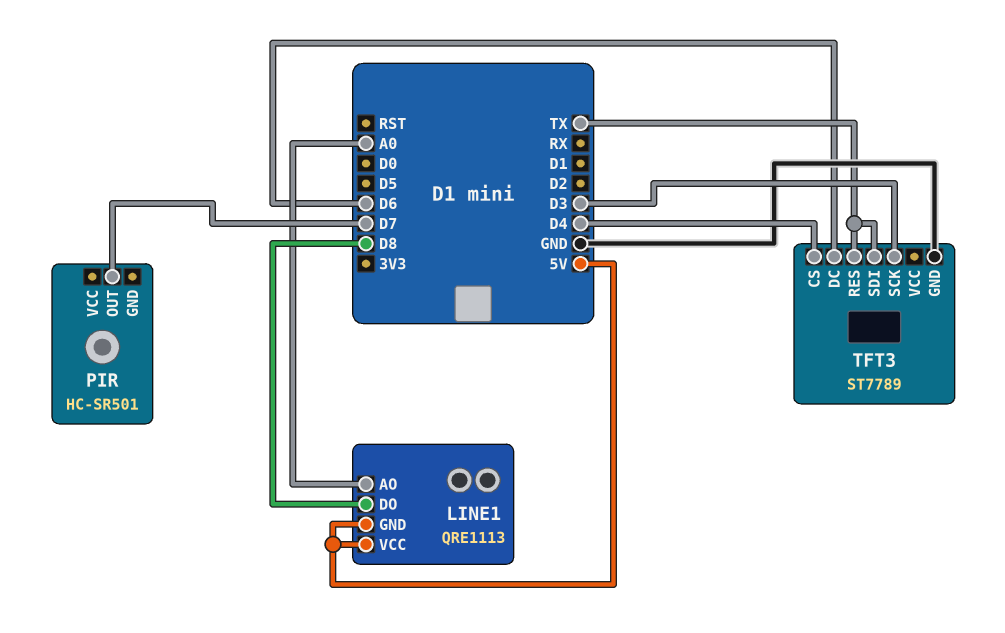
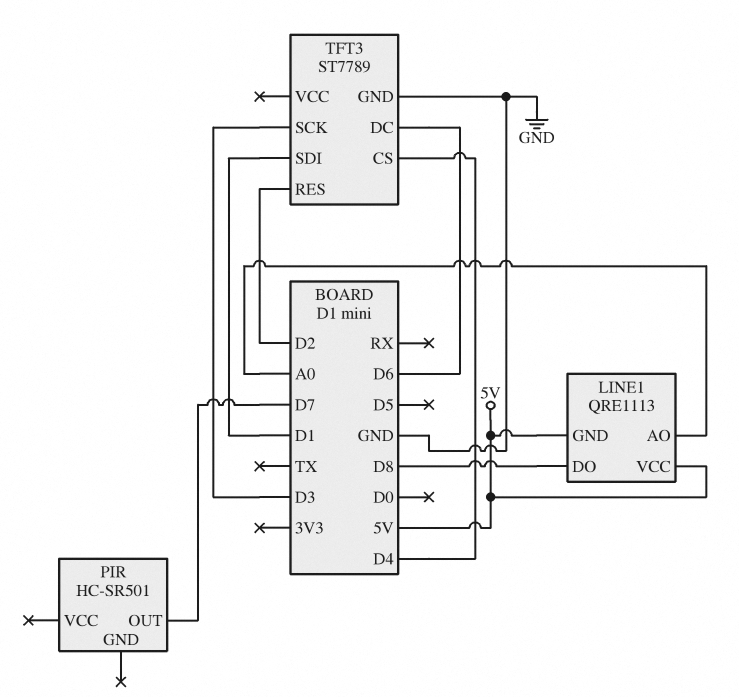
TFT3 pin RES: TX -> D2
TFT3 pin SDI: TX -> D1

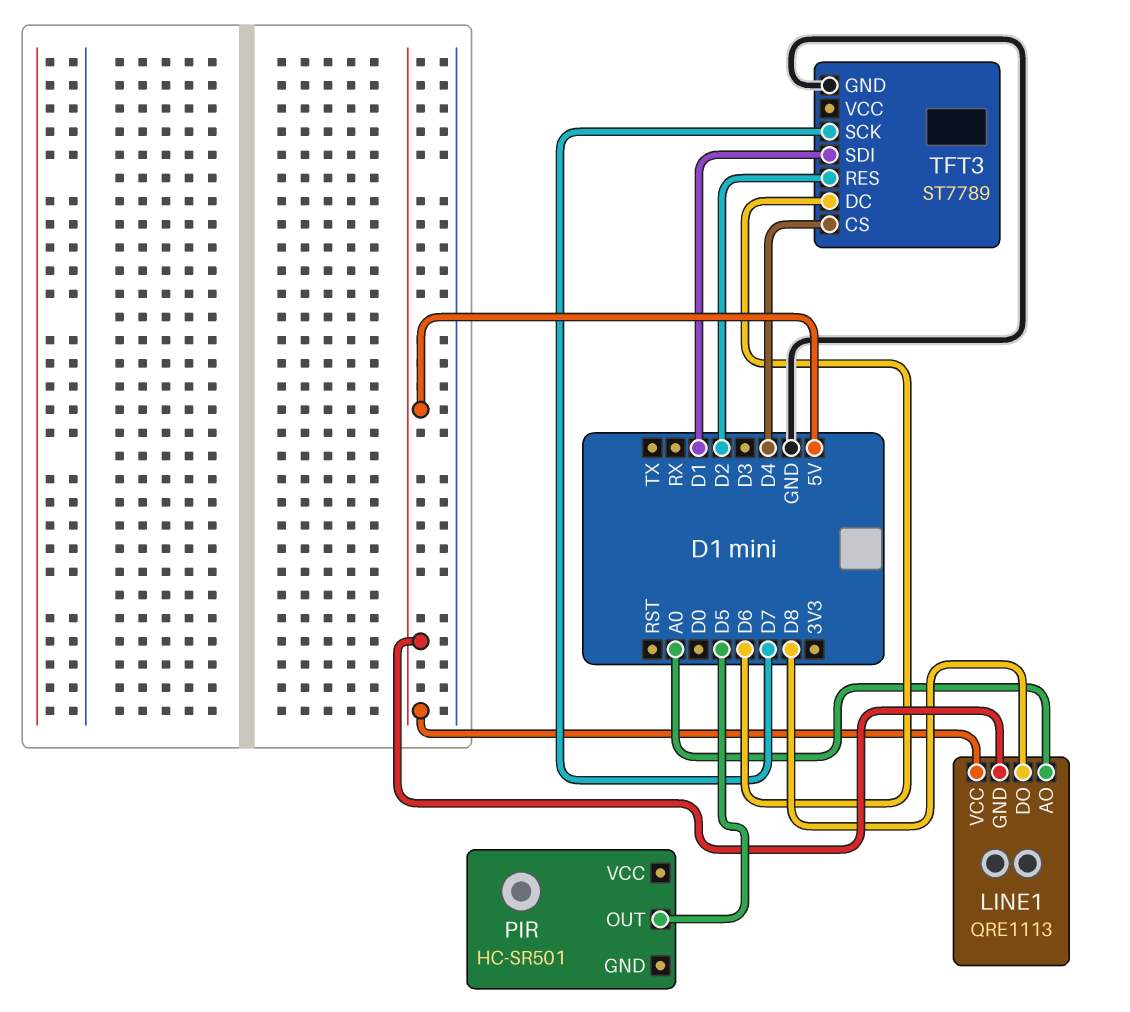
PIR pin OUT: D7 -> D5
TFT3 pin SCK: D3 -> D7

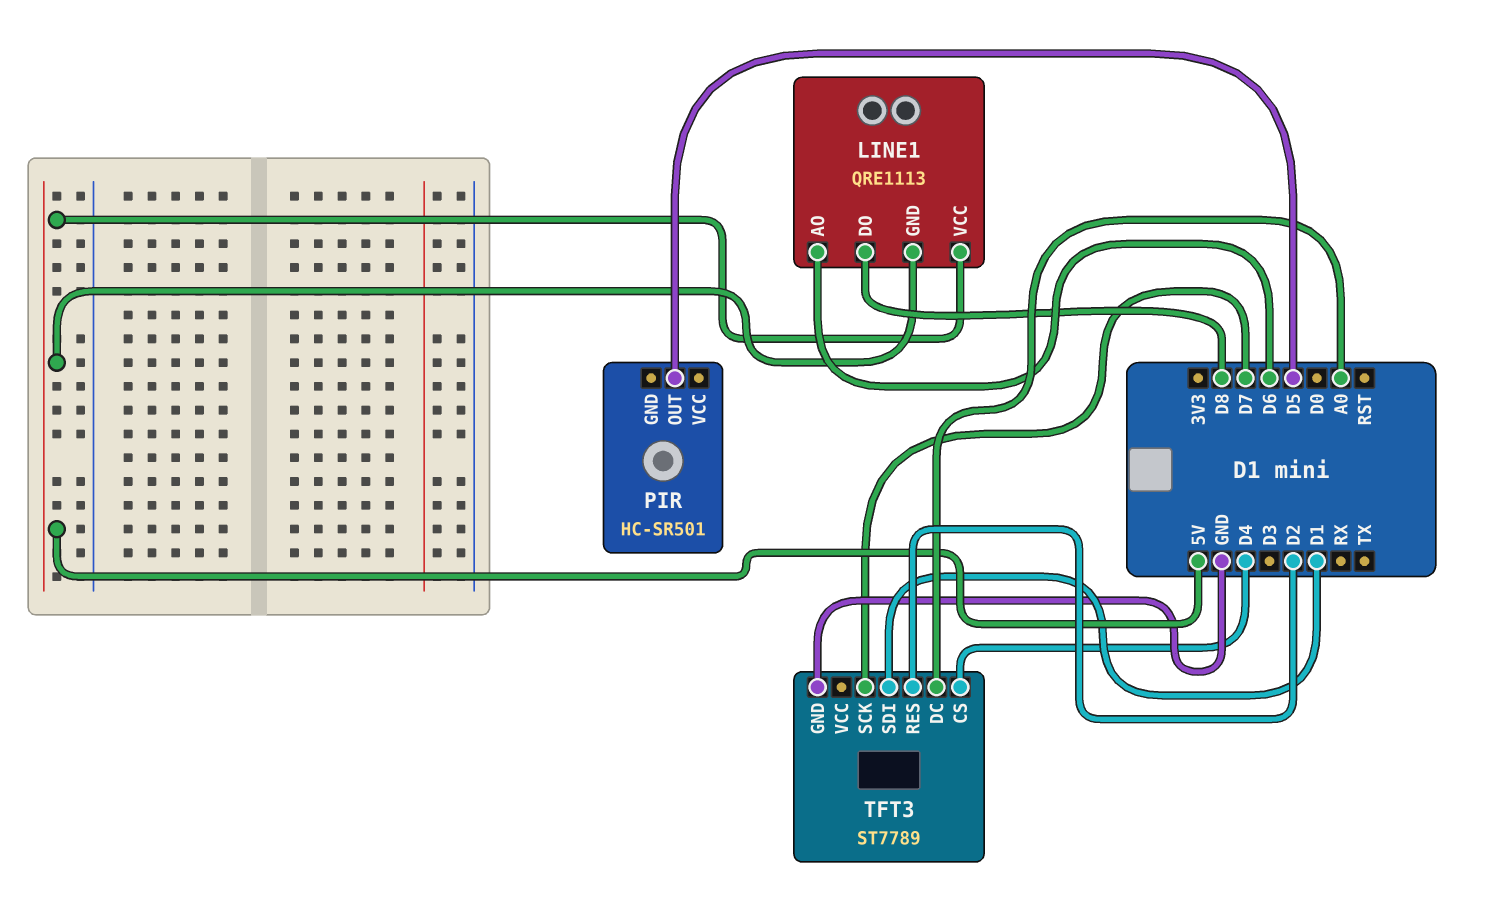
LINE1 pin AO: A0 -> D6
TFT3 pin DC: D6 -> A0

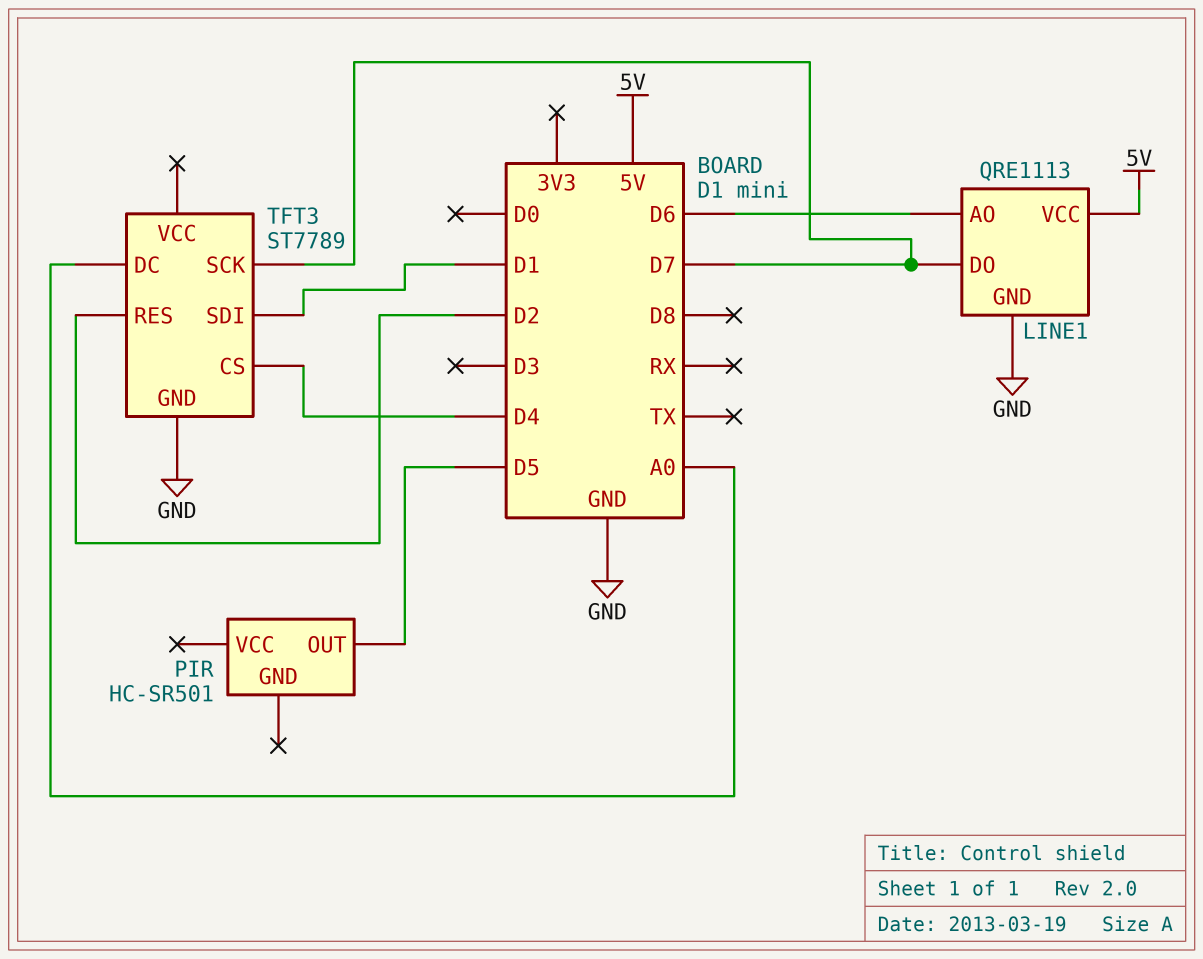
LINE1 pin DO: D8 -> D7
LINE1 pin GND: 5V -> GND

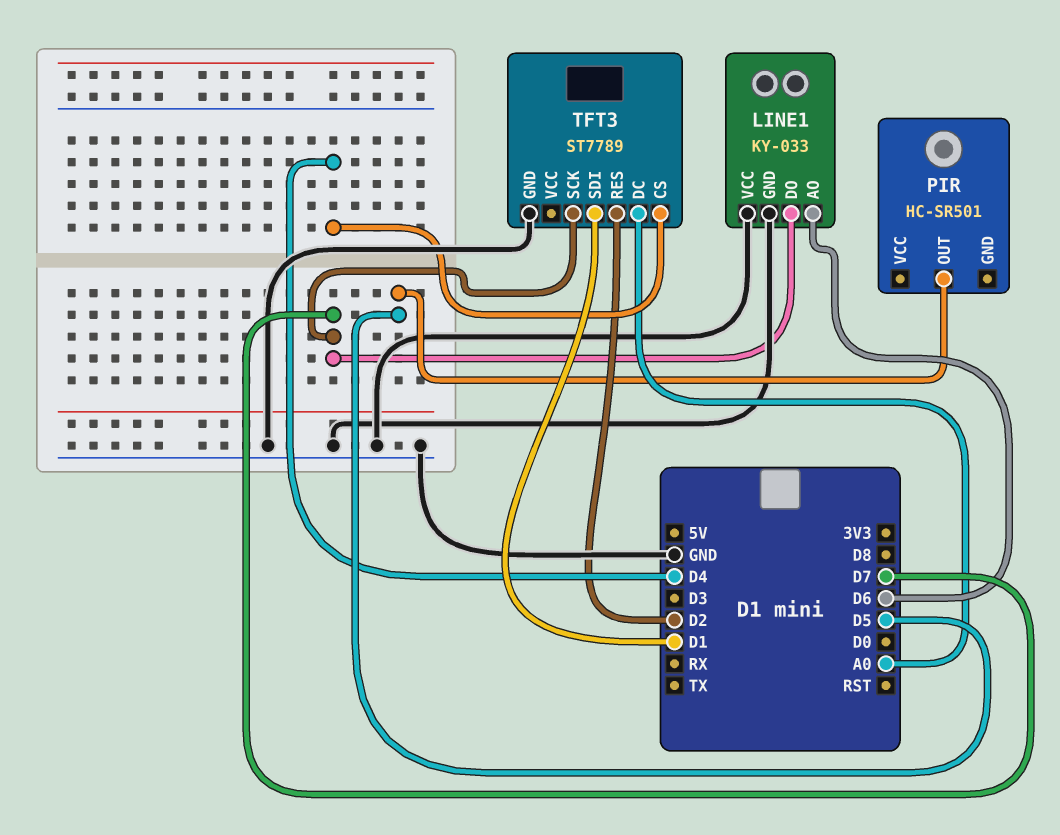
LINE1: QRE1113 -> KY-033
LINE1 pin VCC: 5V -> GND

